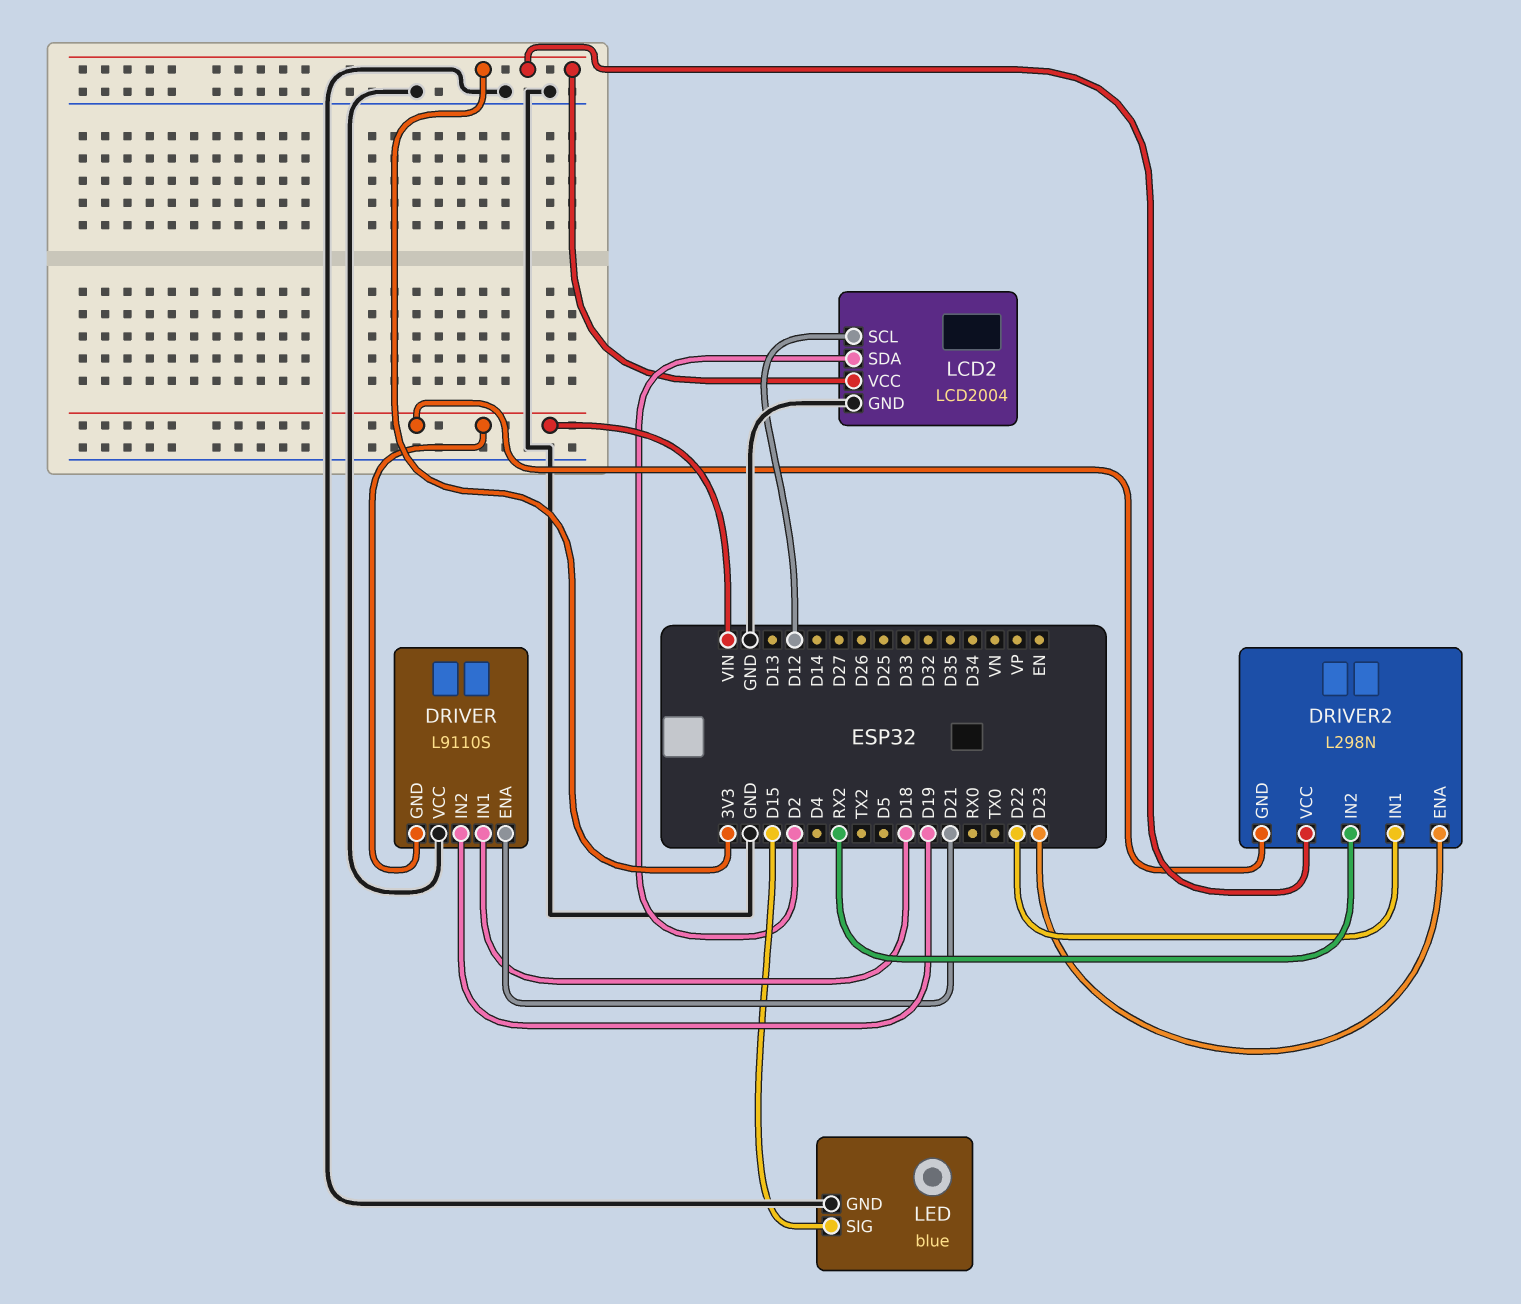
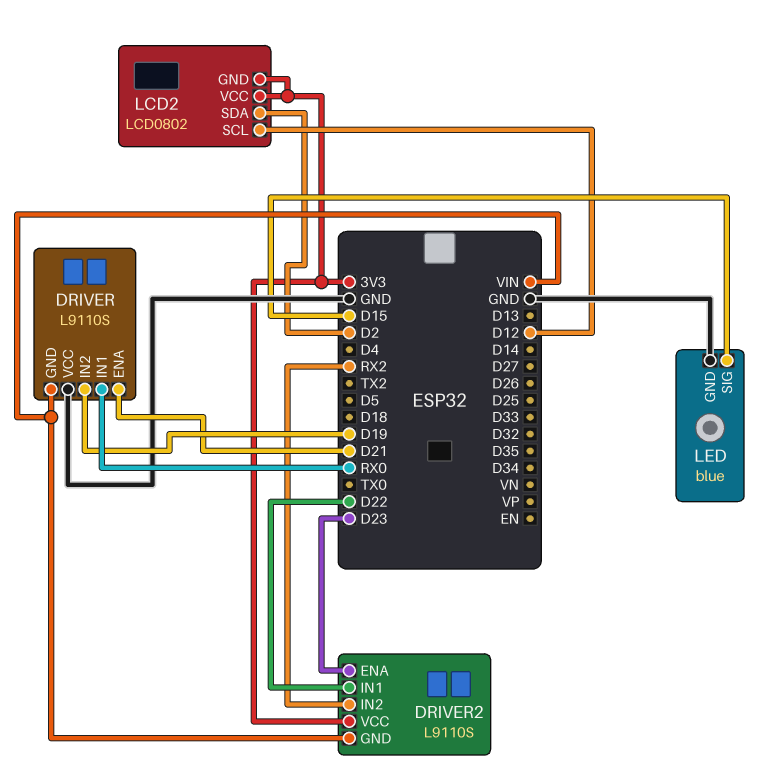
DRIVER pin IN1: D18 -> RX0
DRIVER2: L298N -> L9110S
LCD2: LCD2004 -> LCD0802
LCD2 pin GND: GND -> 3V3

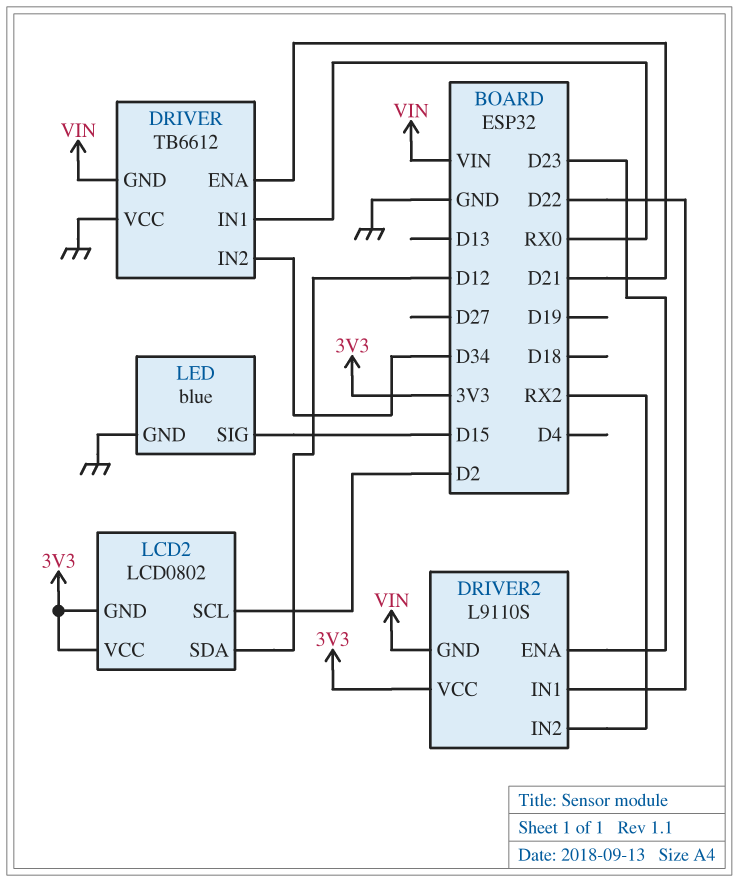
DRIVER: L9110S -> TB6612
DRIVER pin IN2: D19 -> D34
LCD2 pin SCL: D12 -> D2
LCD2 pin SDA: D2 -> D12

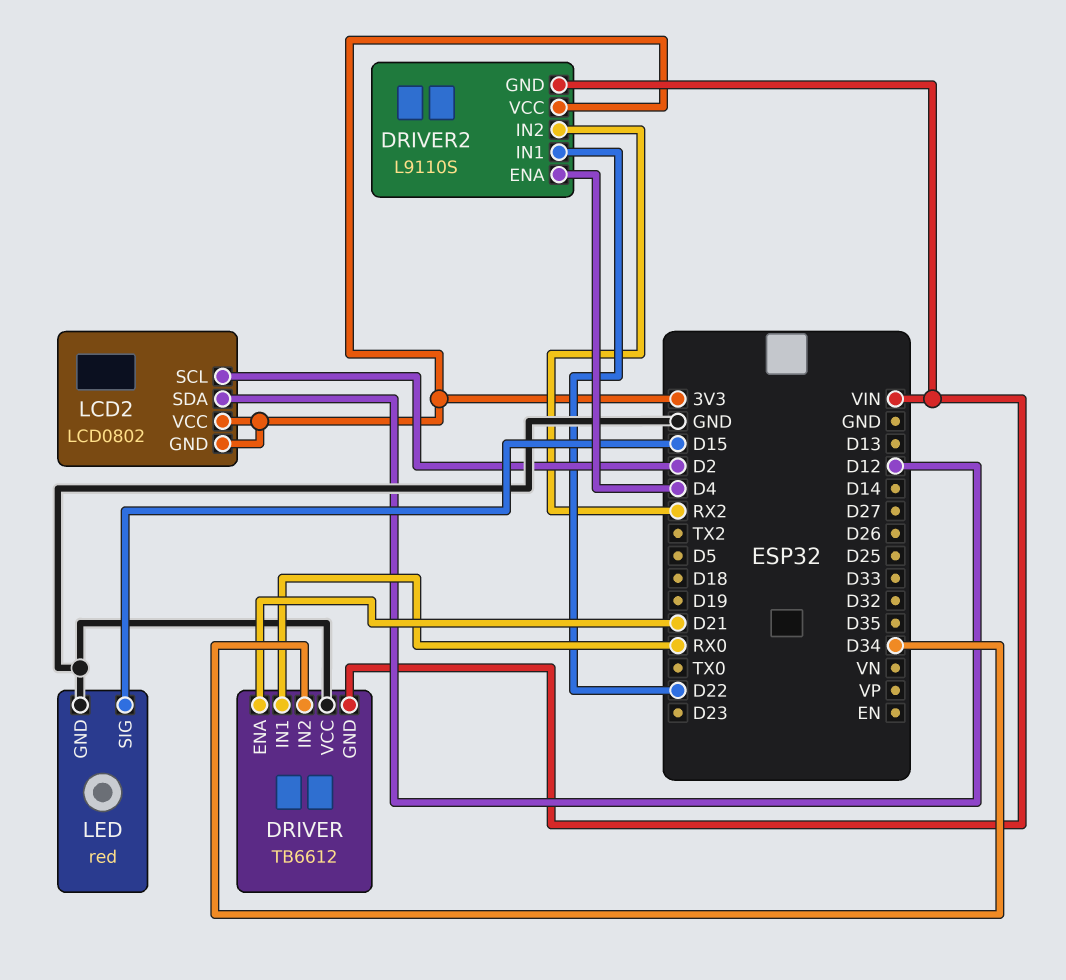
DRIVER2 pin ENA: D23 -> D4
LED: blue -> red

